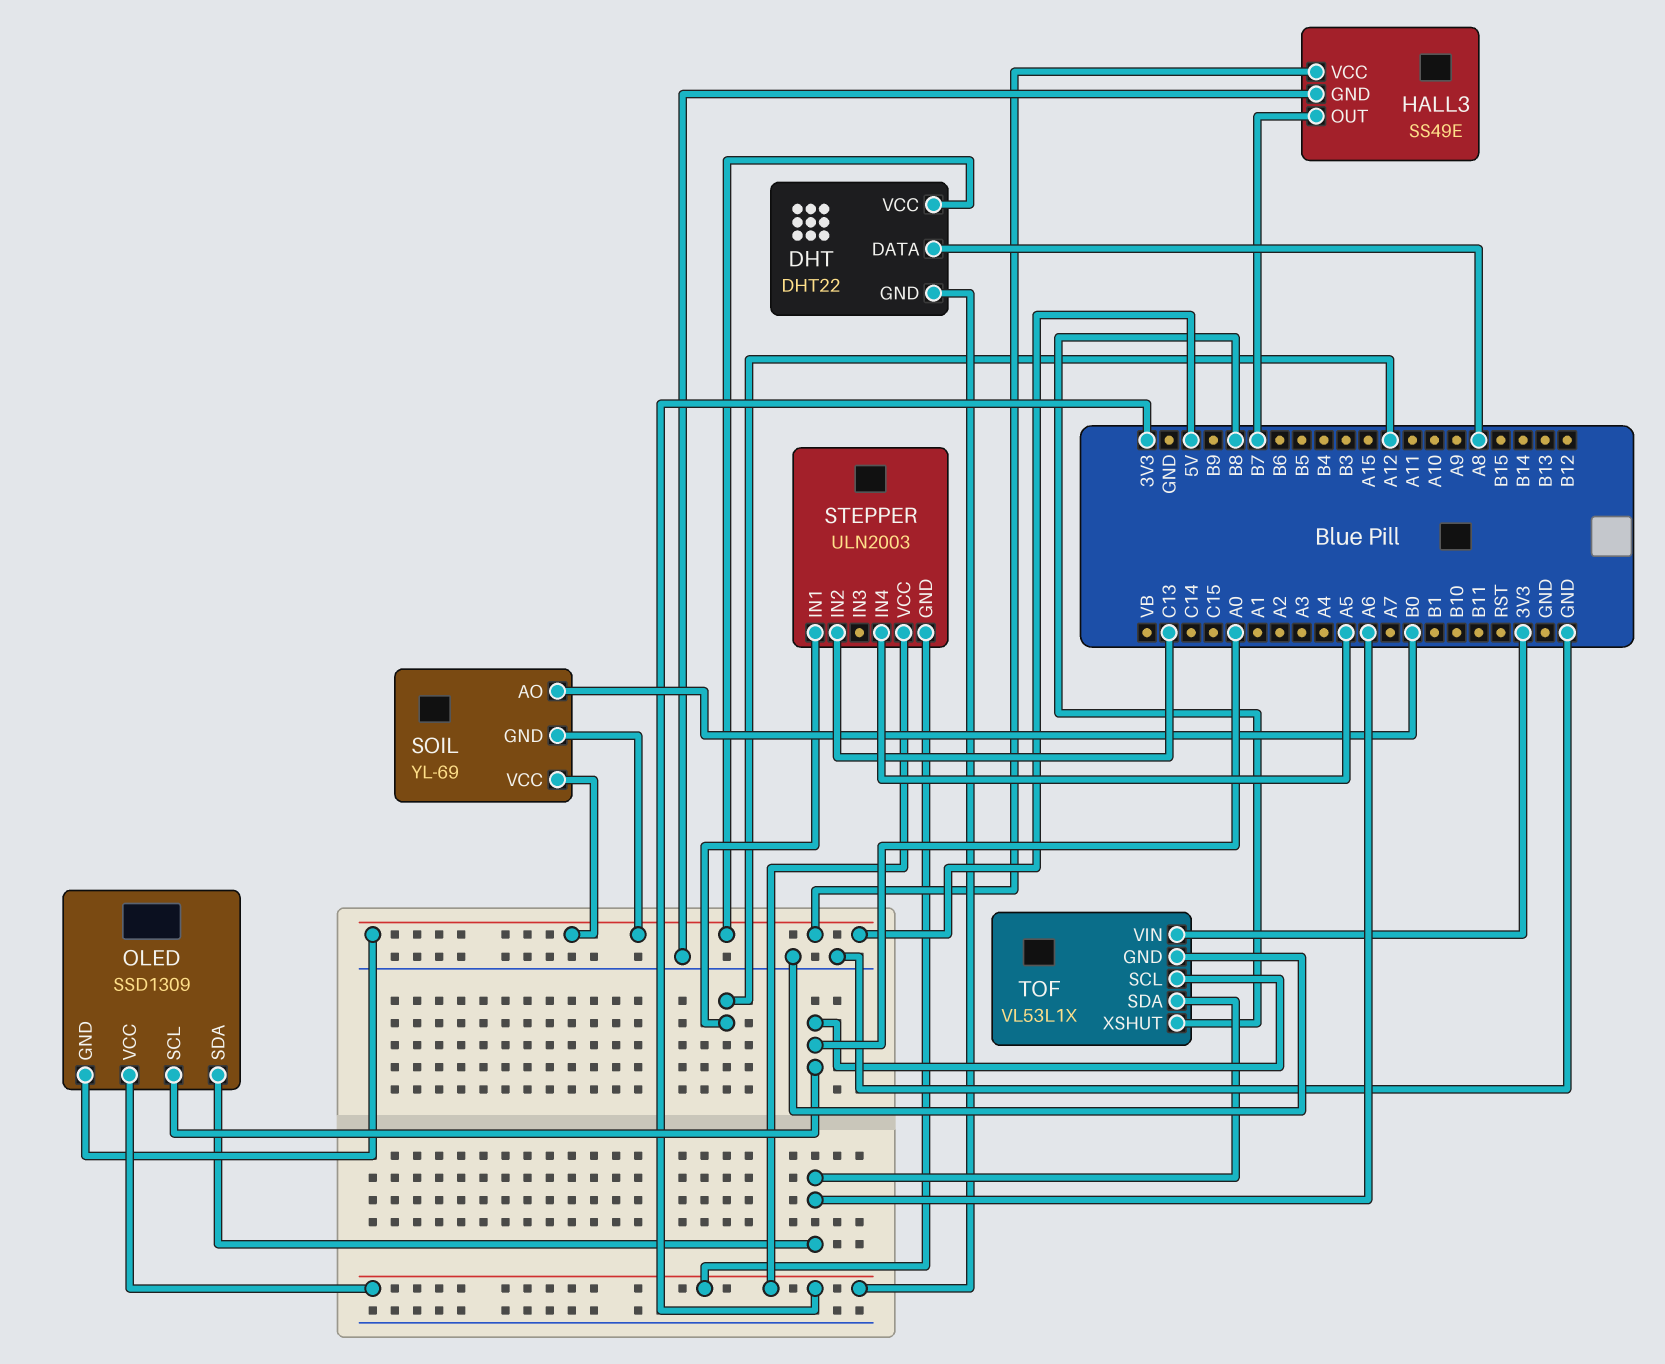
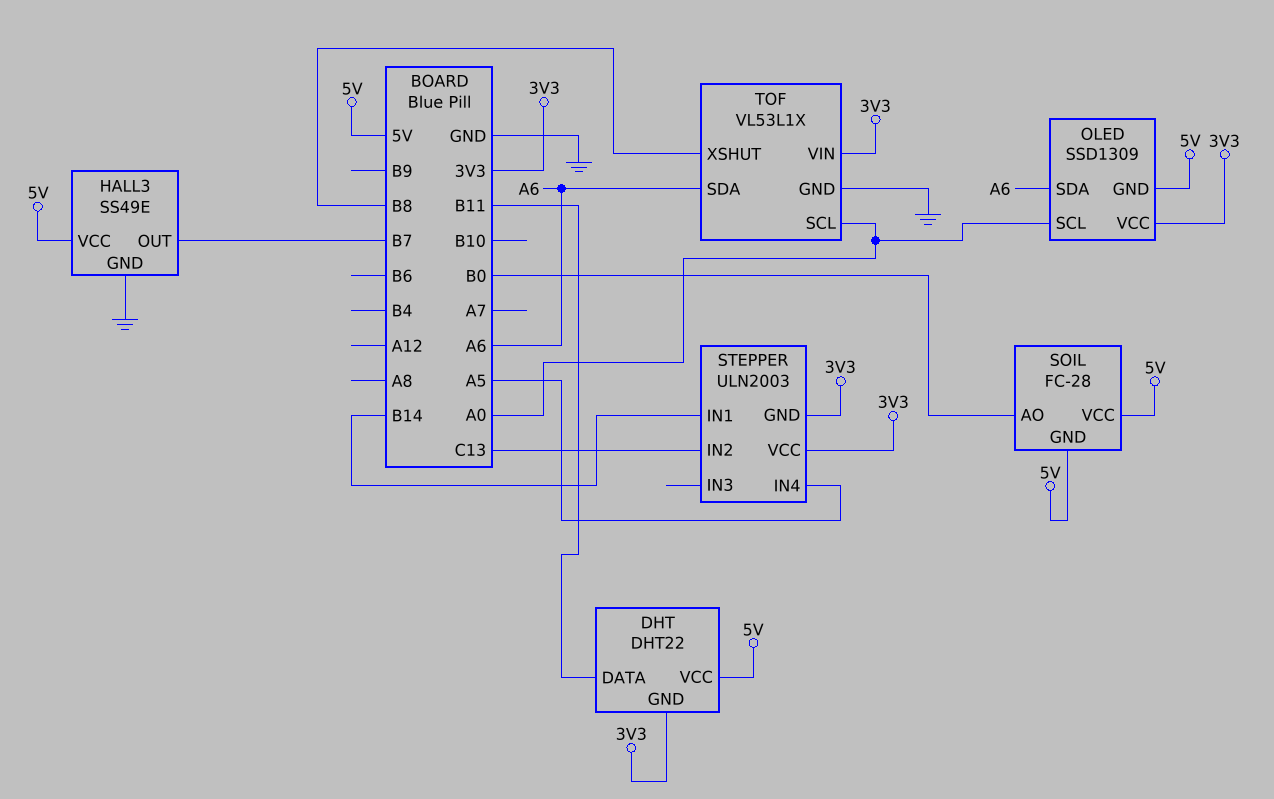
DHT pin DATA: A8 -> B11
SOIL: YL-69 -> FC-28
STEPPER pin IN1: A12 -> B14

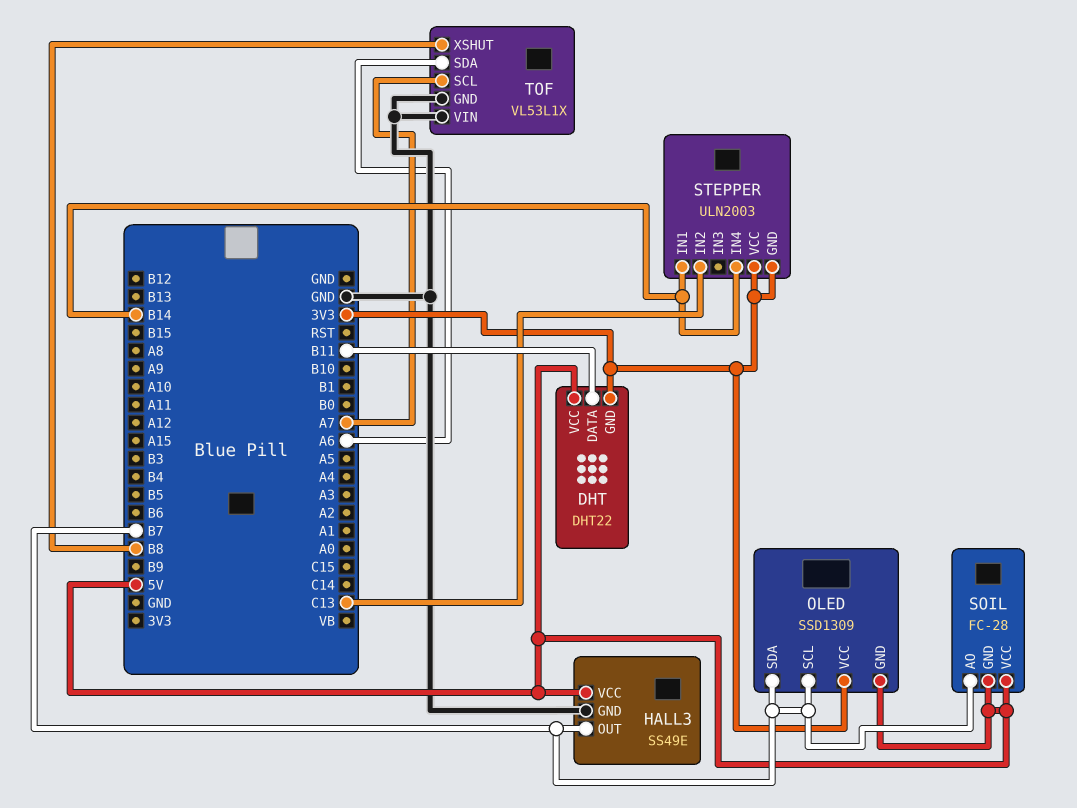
OLED pin SCL: A0 -> B7
OLED pin SDA: A6 -> B7
SOIL pin AO: B0 -> B7
STEPPER pin IN4: A5 -> B14
TOF pin SCL: A0 -> A7
TOF pin VIN: 3V3 -> GND

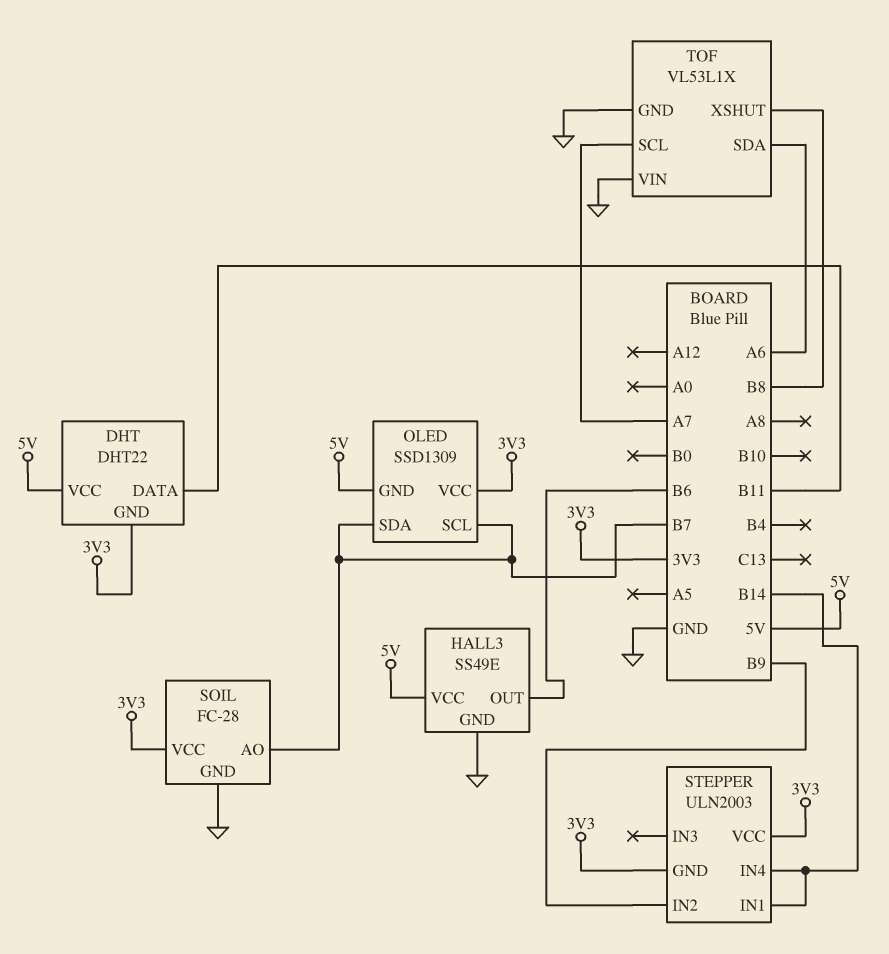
HALL3 pin OUT: B7 -> B6
SOIL pin GND: 5V -> GND
SOIL pin VCC: 5V -> 3V3
STEPPER pin IN2: C13 -> B9

